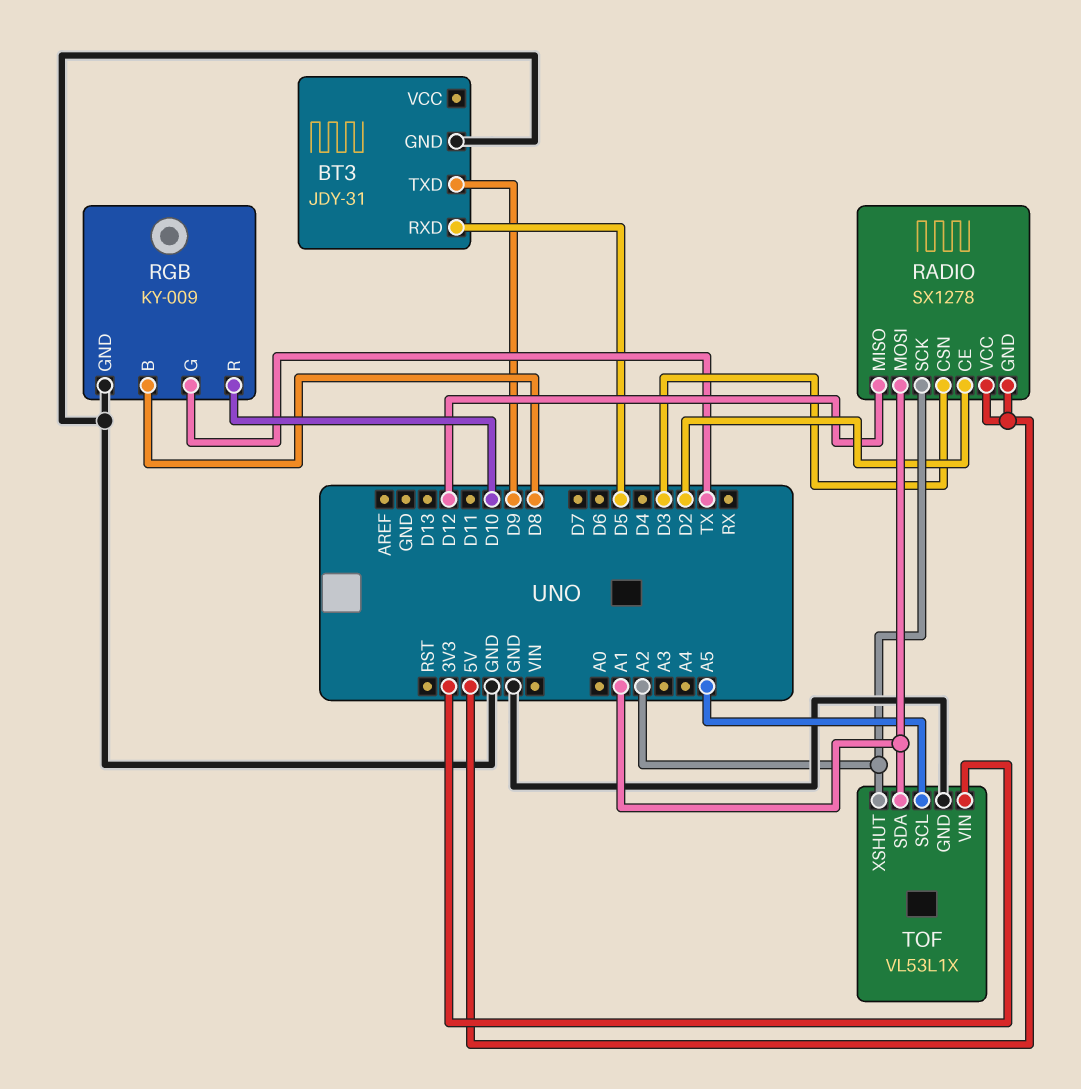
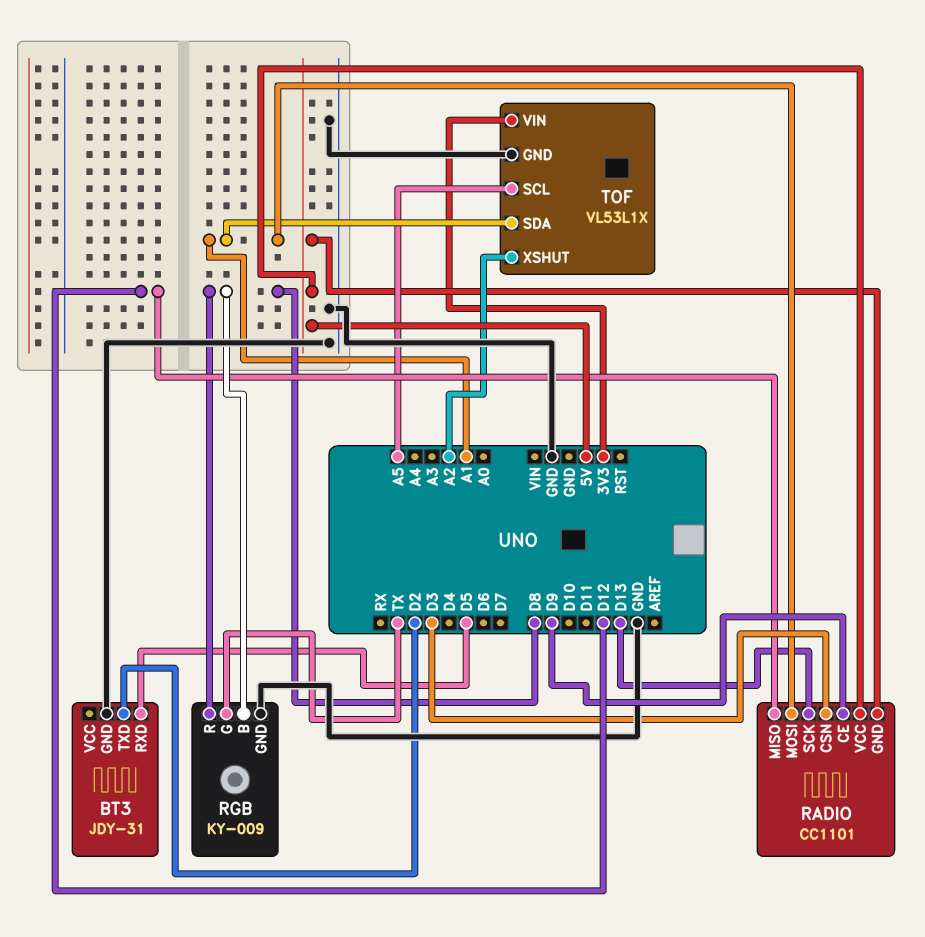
BT3 pin TXD: D9 -> D2
RADIO: SX1278 -> CC1101
RADIO pin CE: D2 -> D9
RADIO pin SCK: A2 -> D13
RGB pin R: D10 -> D8

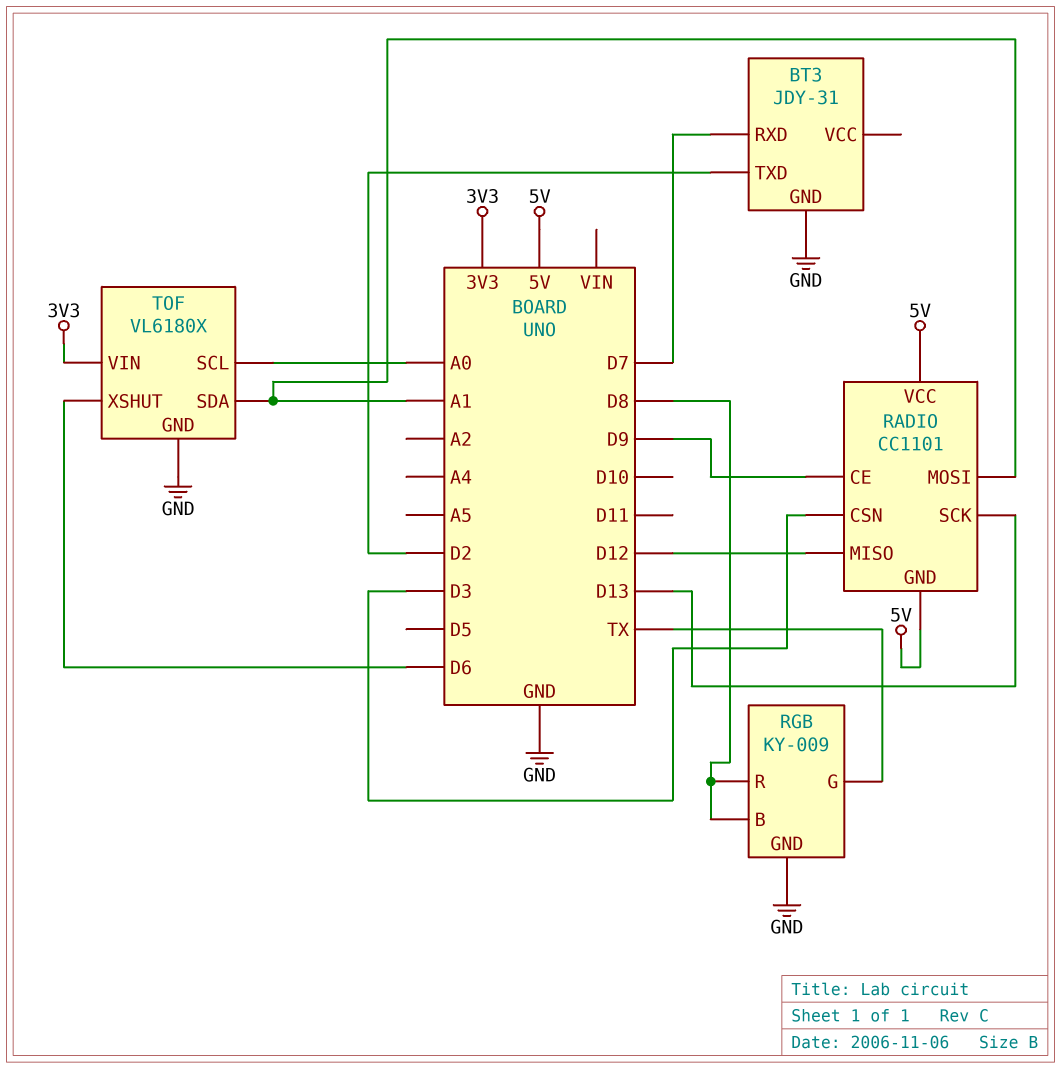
BT3 pin RXD: D5 -> D7
TOF: VL53L1X -> VL6180X
TOF pin SCL: A5 -> A0
TOF pin XSHUT: A2 -> D6

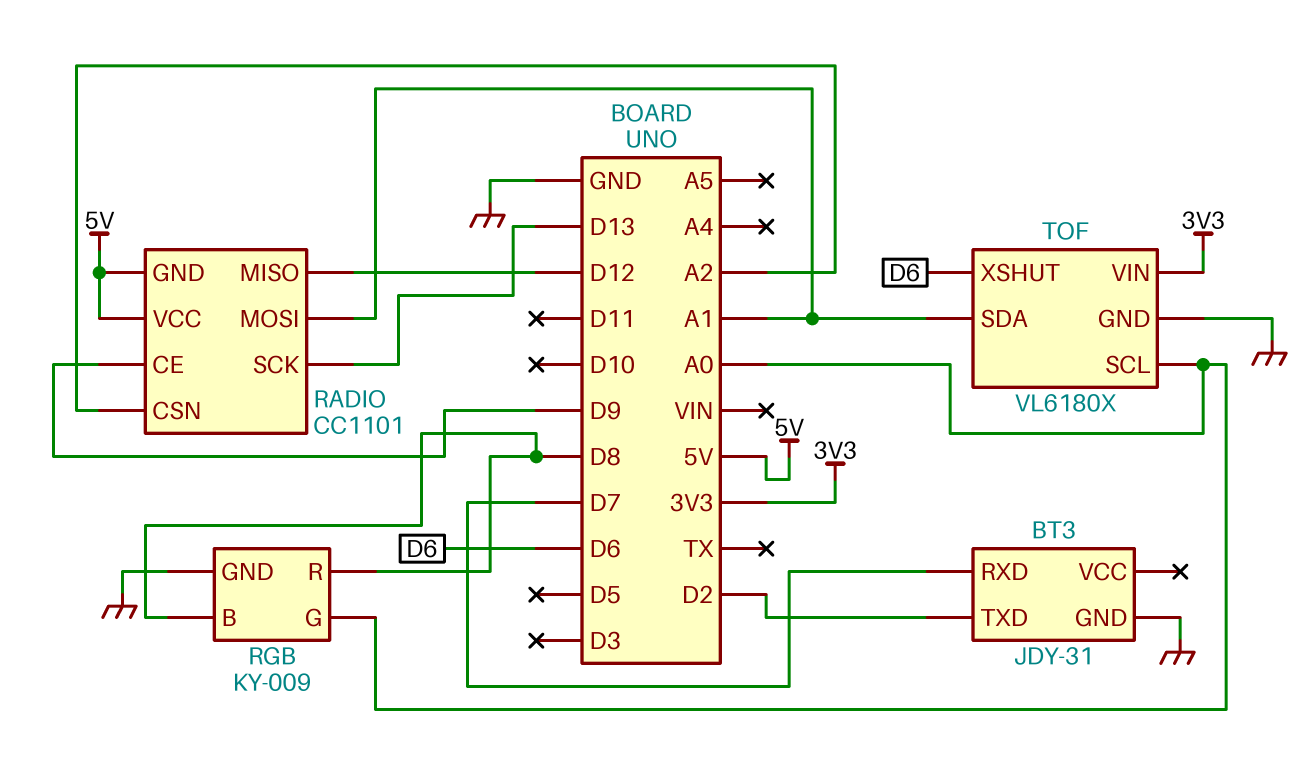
RADIO pin CSN: D3 -> A2
RGB pin G: TX -> A0

